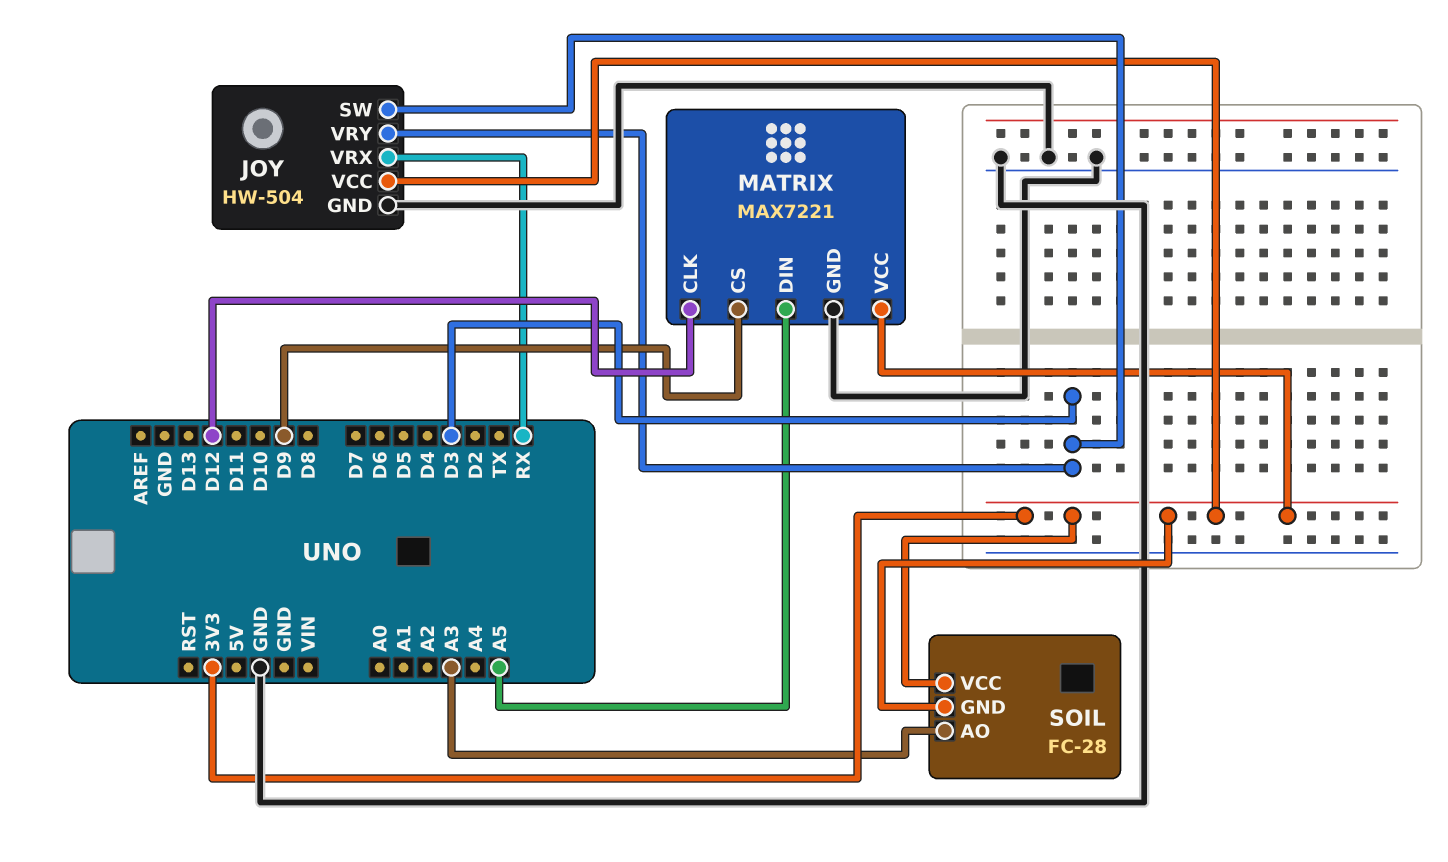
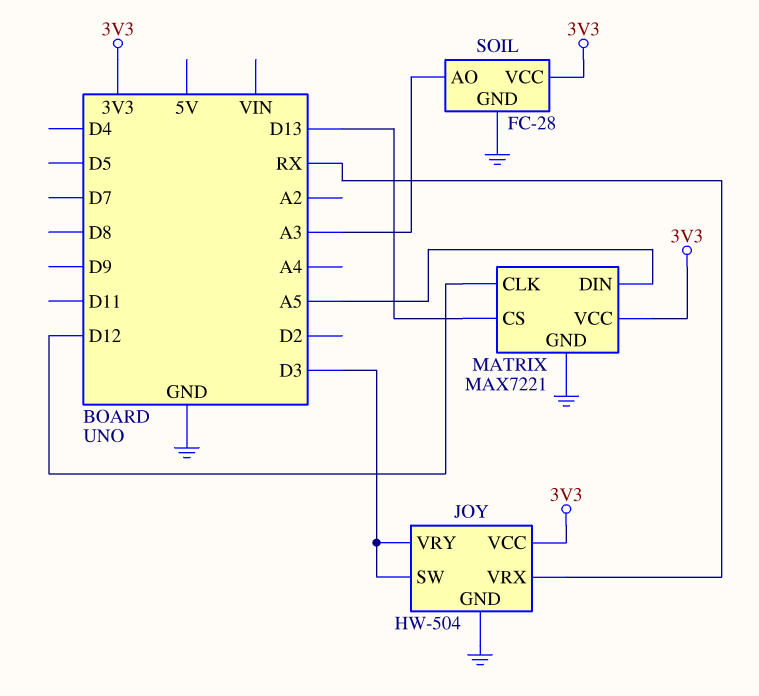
MATRIX pin CS: D9 -> D13
SOIL pin GND: 3V3 -> GND

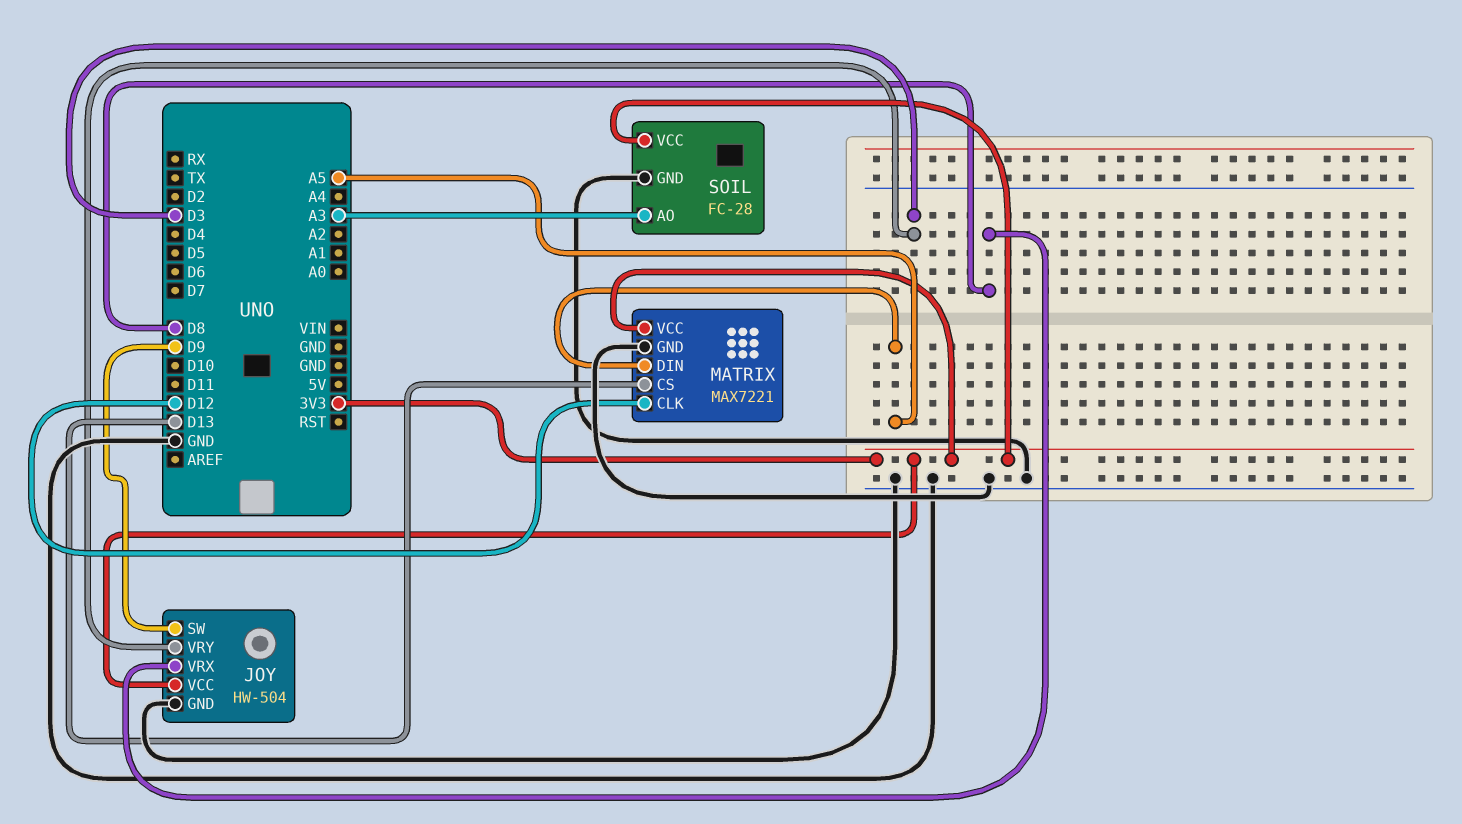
JOY pin SW: D3 -> D9
JOY pin VRX: RX -> D8

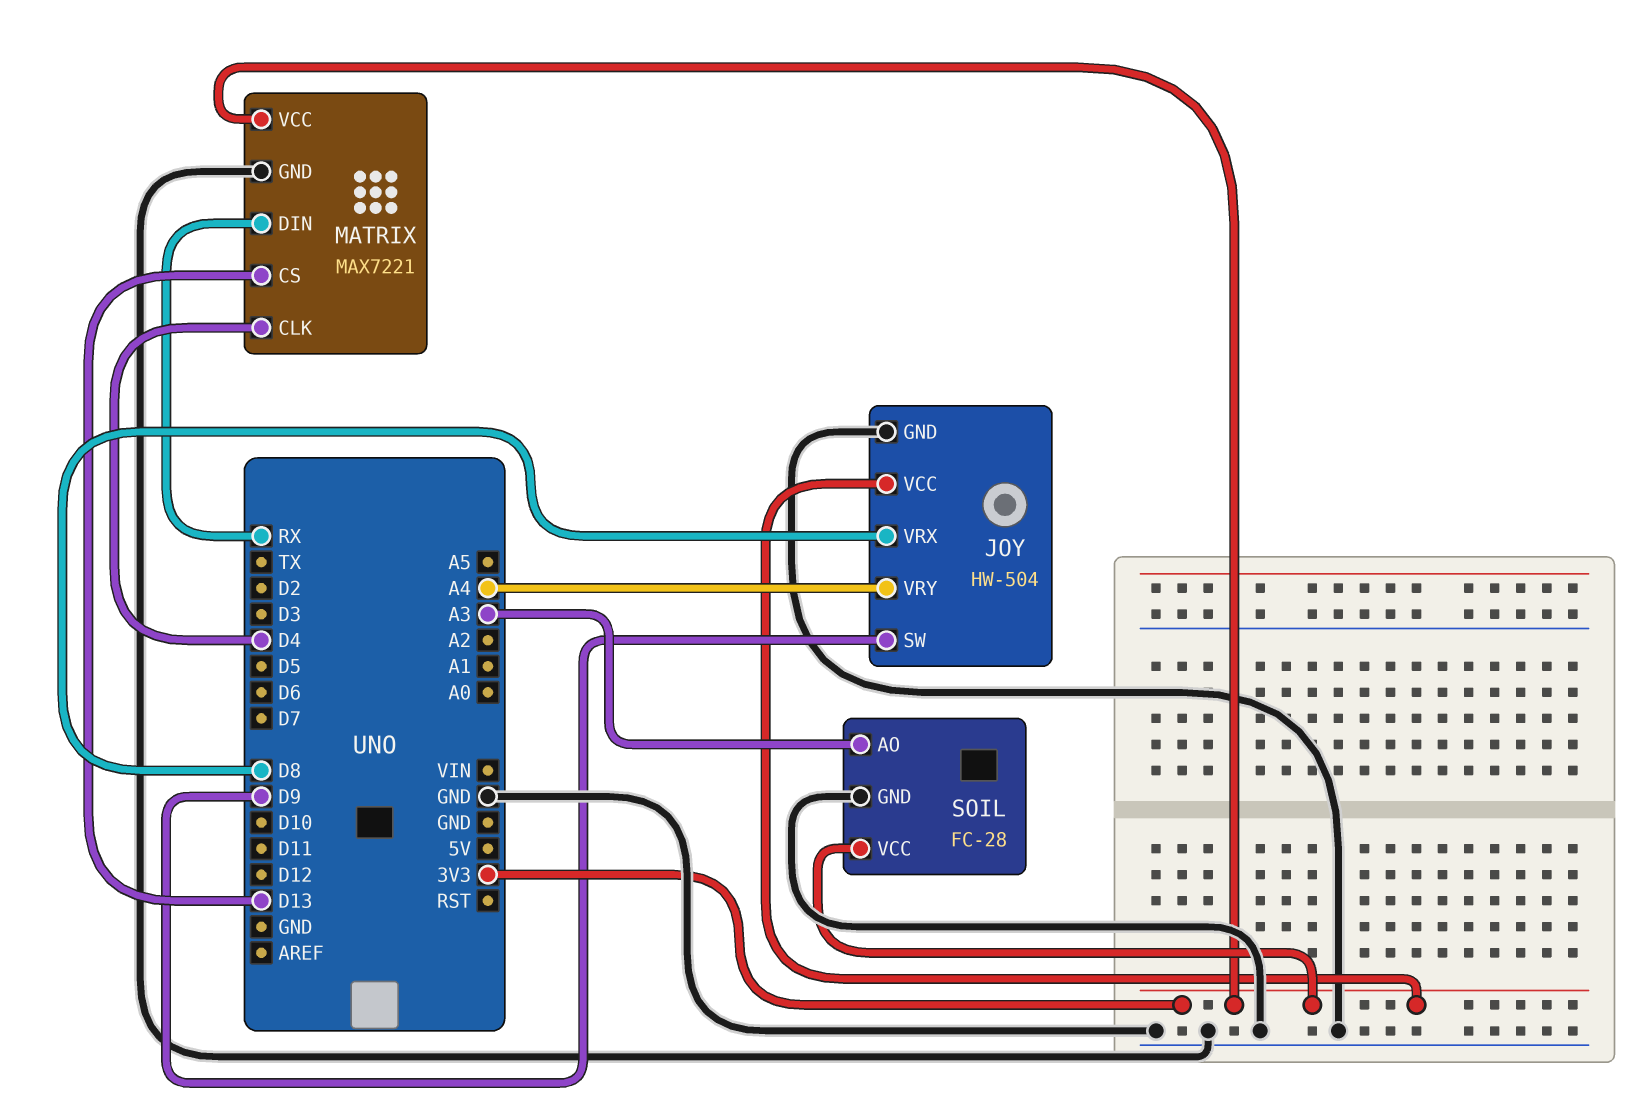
JOY pin VRY: D3 -> A4
MATRIX pin CLK: D12 -> D4
MATRIX pin DIN: A5 -> RX

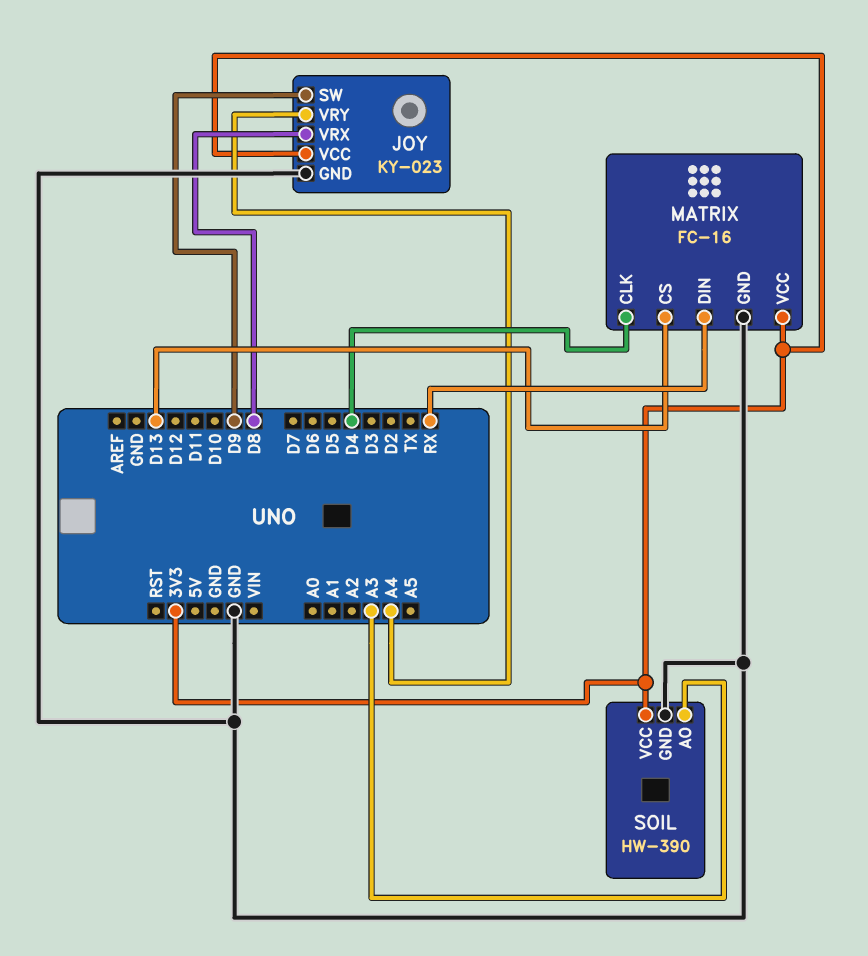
JOY: HW-504 -> KY-023
MATRIX: MAX7221 -> FC-16
SOIL: FC-28 -> HW-390

